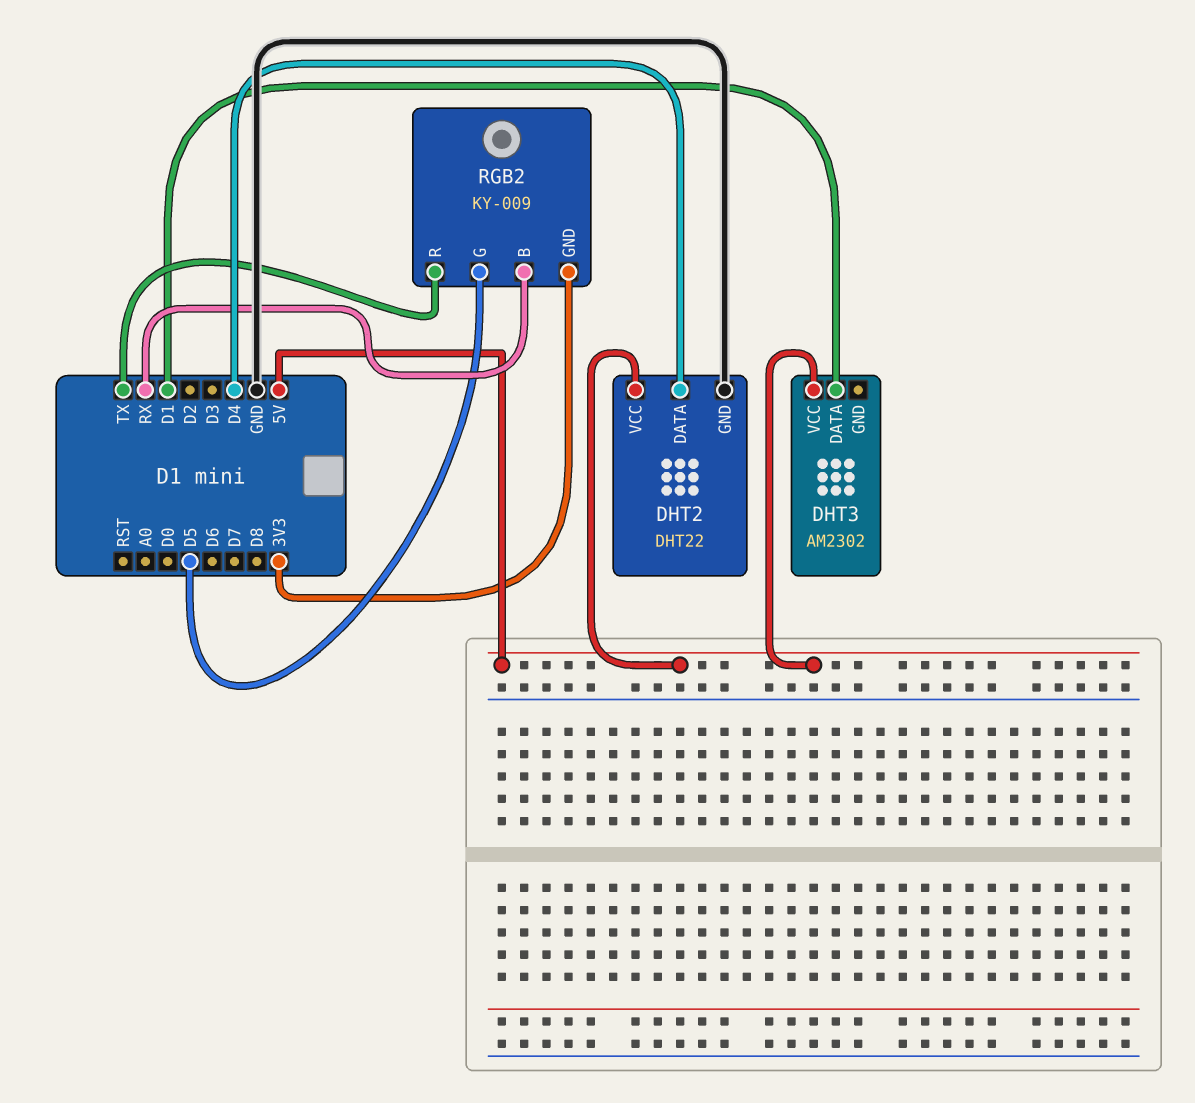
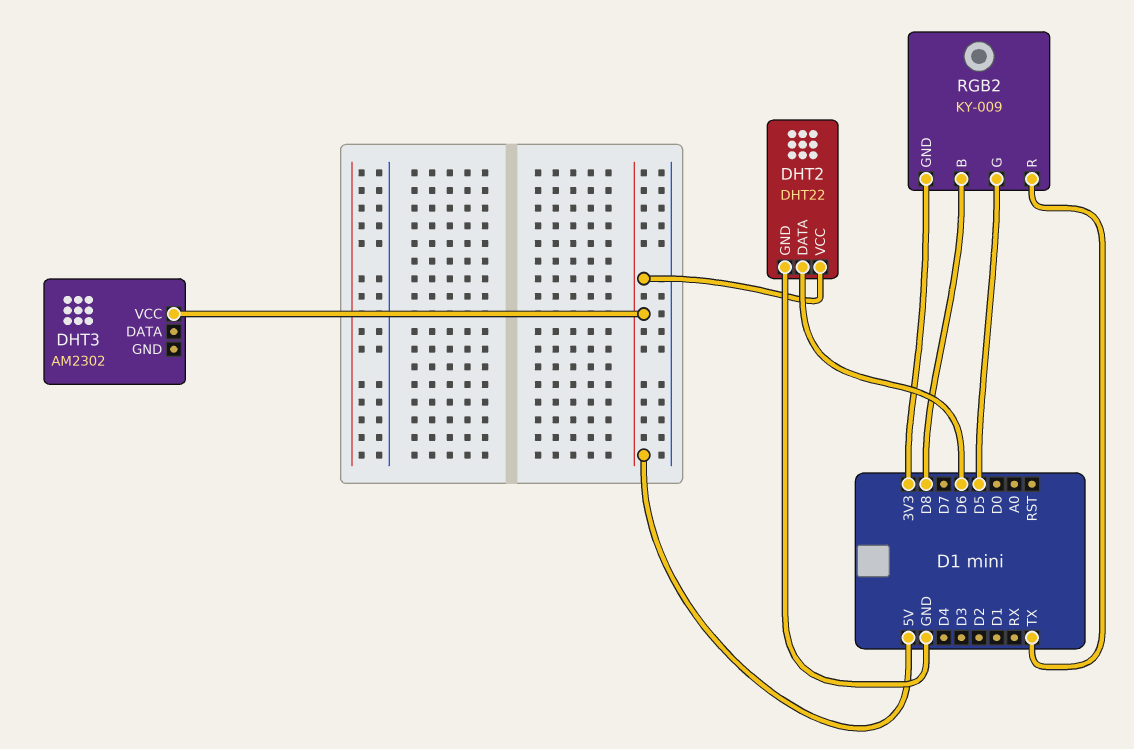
DHT2 pin DATA: D4 -> D6
DHT3 pin DATA: D1 -> none
RGB2 pin B: RX -> D8

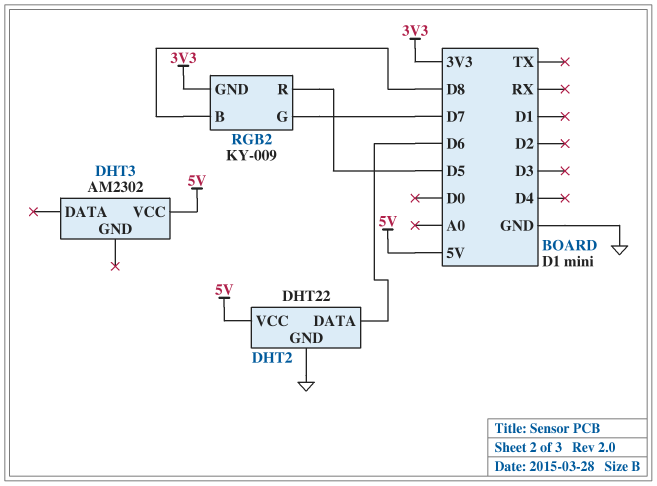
RGB2 pin G: D5 -> D7
RGB2 pin R: TX -> D5

